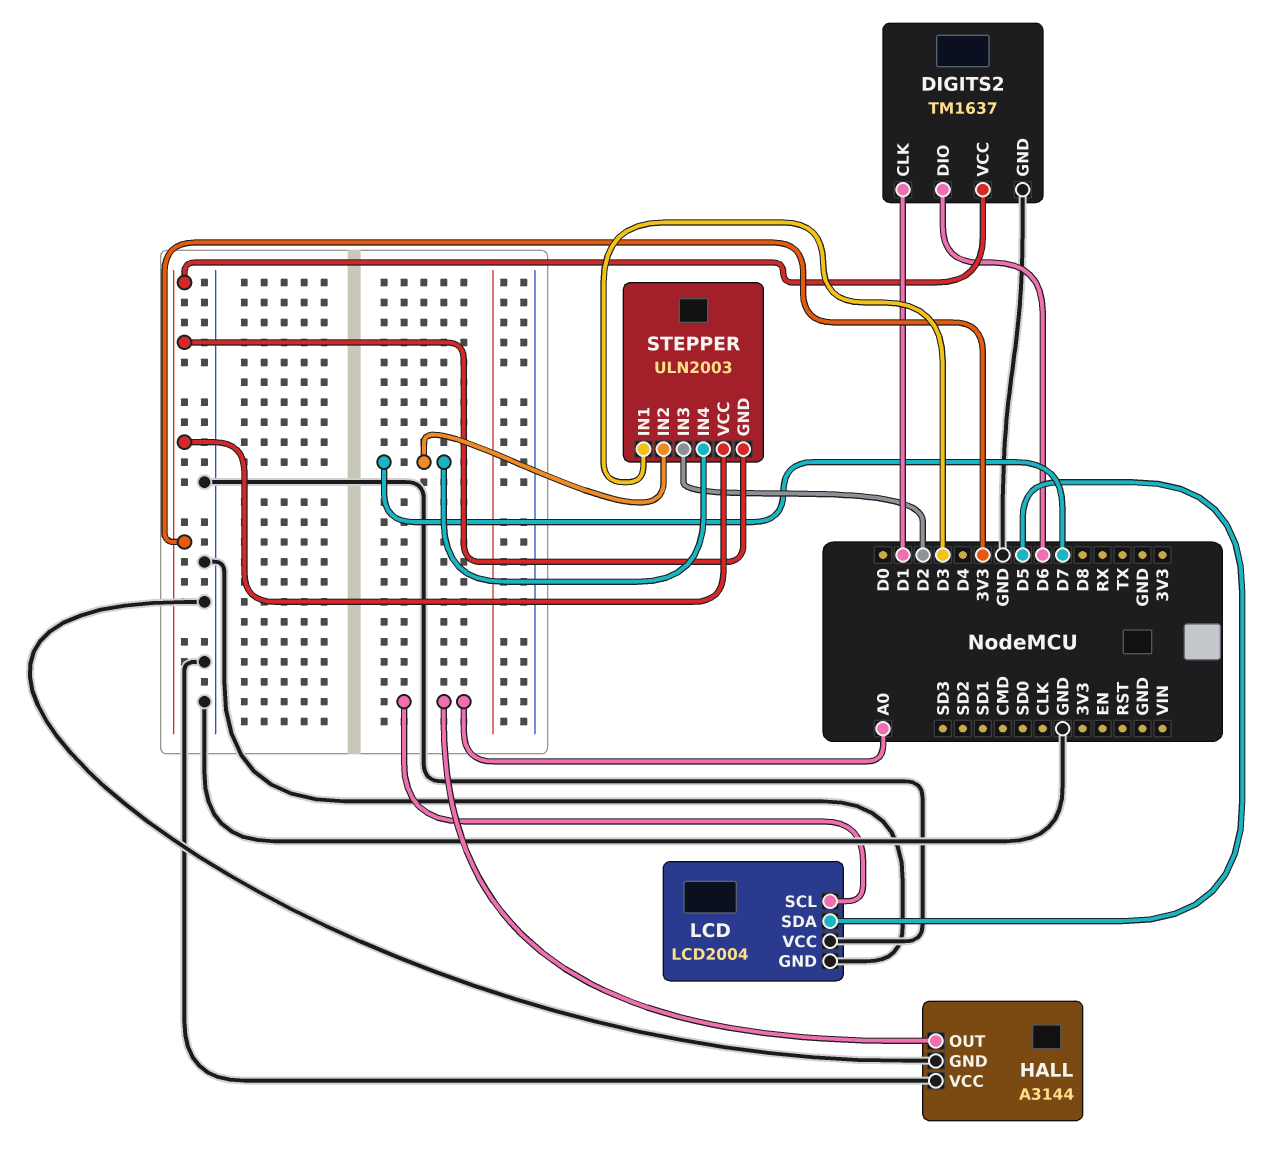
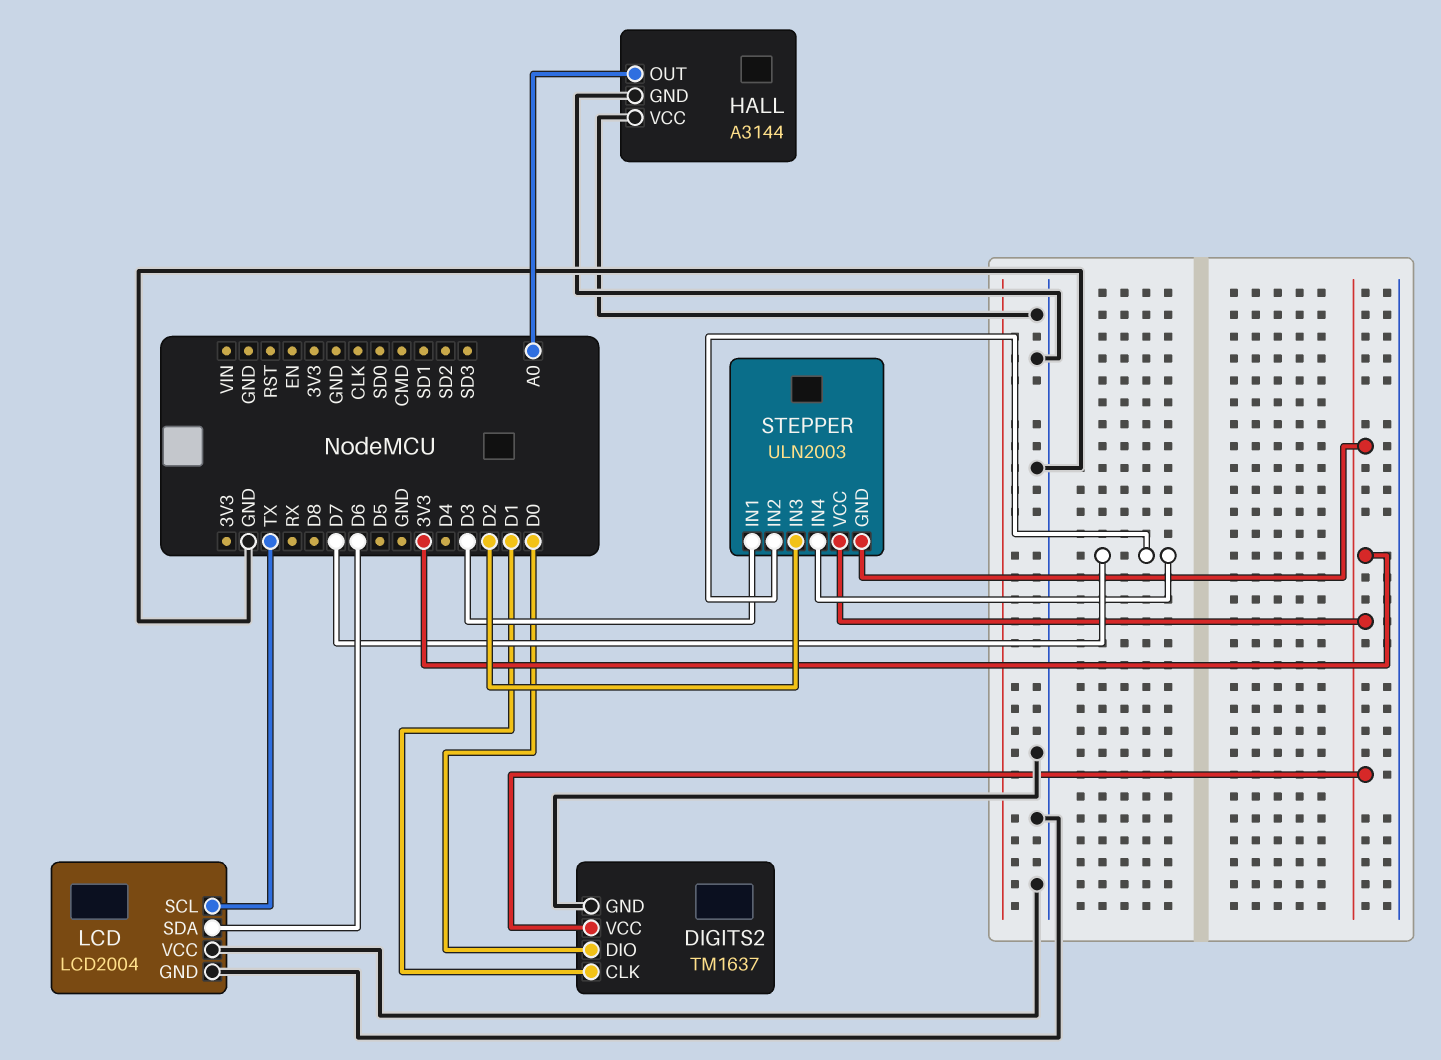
DIGITS2 pin DIO: D6 -> D0
LCD pin SCL: A0 -> TX
LCD pin SDA: D5 -> D6

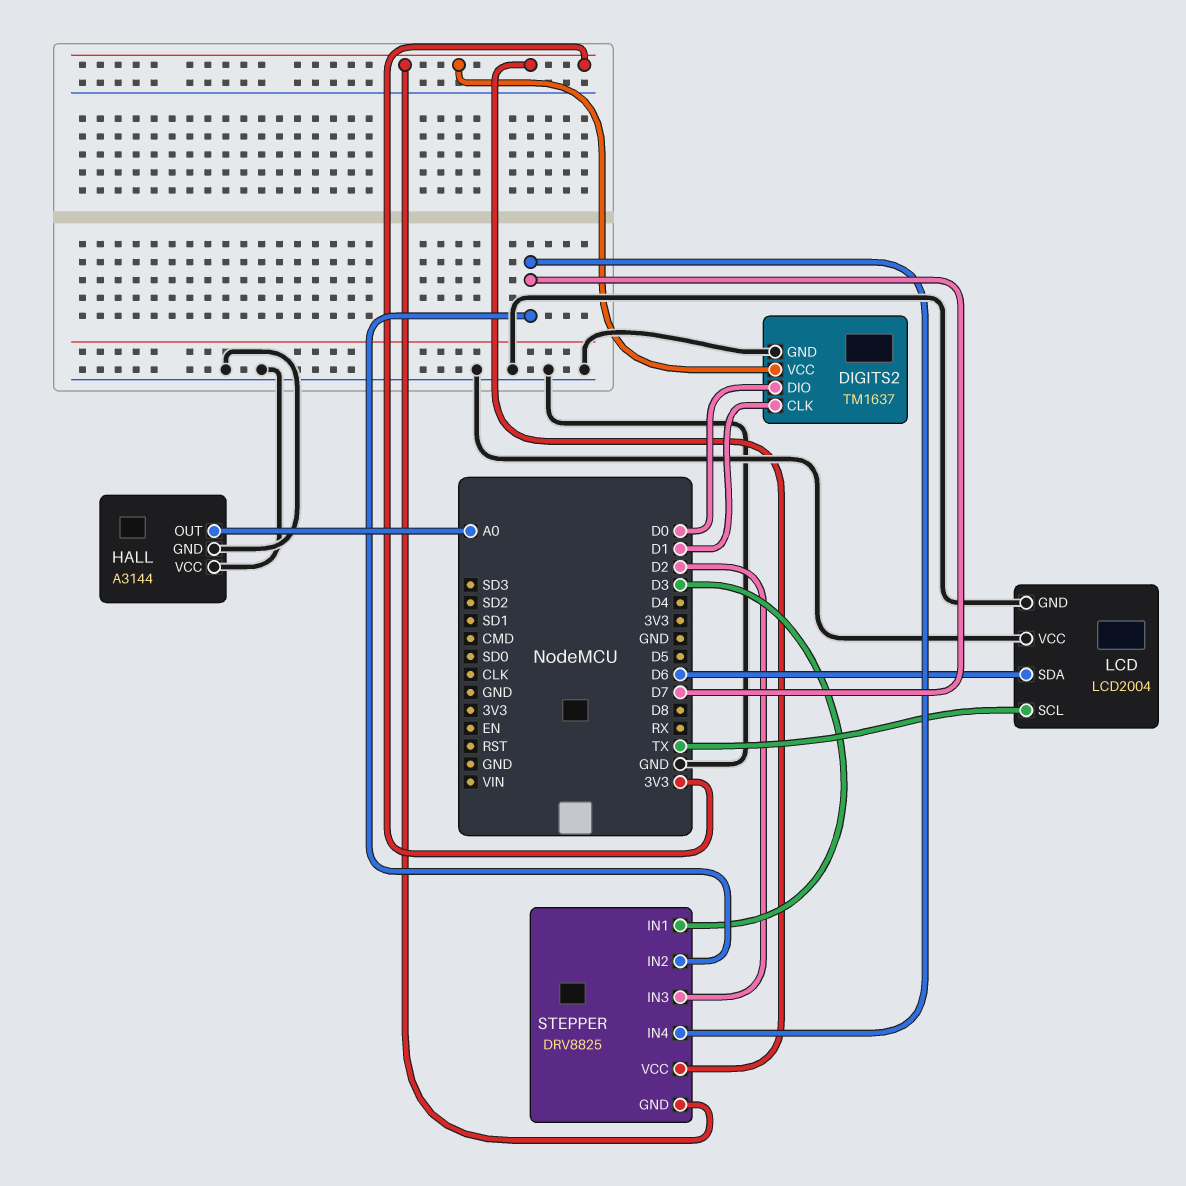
STEPPER: ULN2003 -> DRV8825

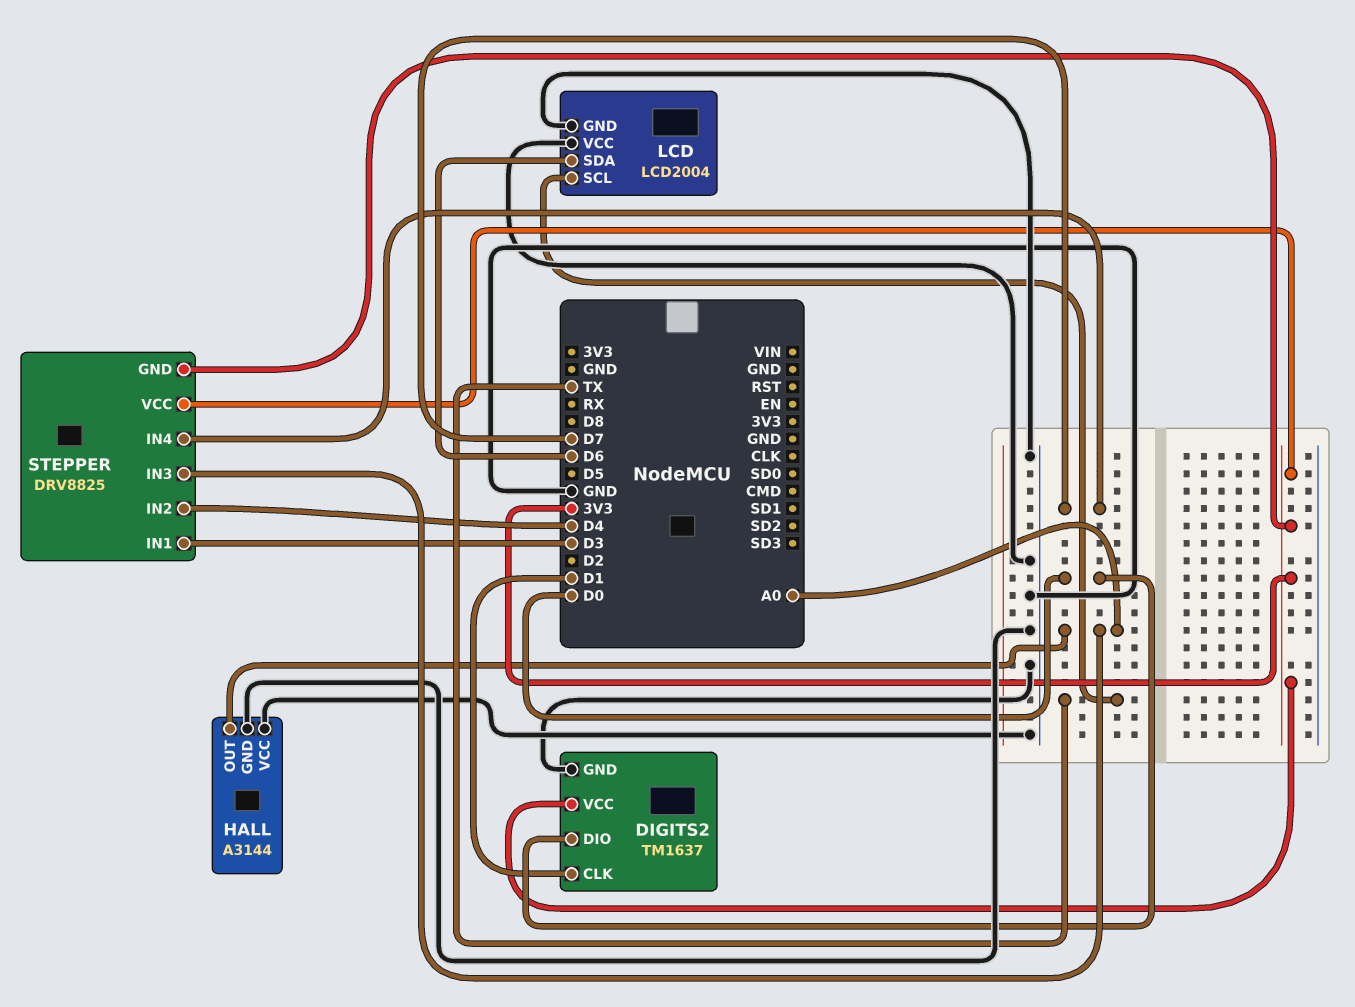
STEPPER pin IN2: D7 -> D4
STEPPER pin IN3: D2 -> A0

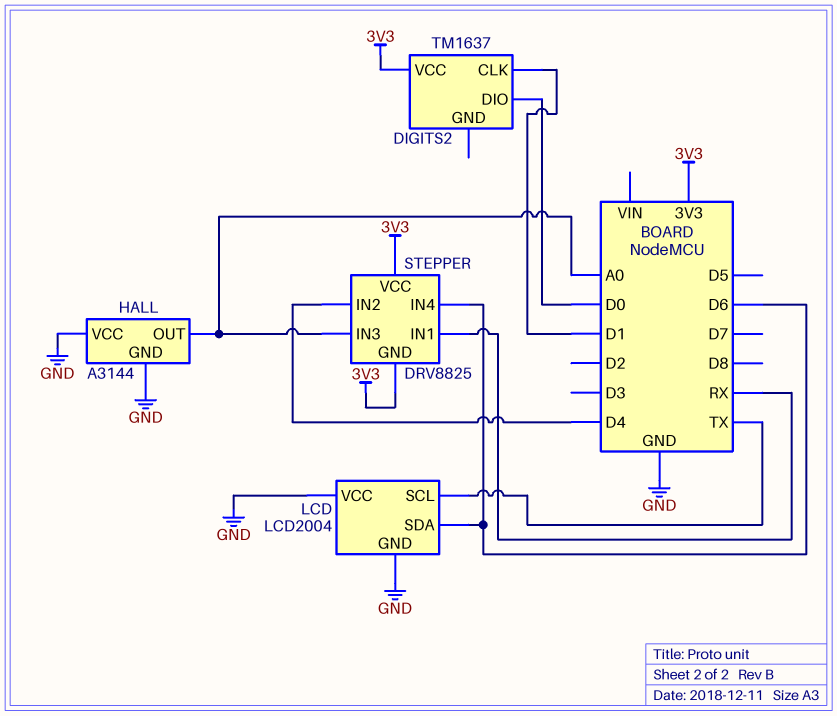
DIGITS2 pin GND: GND -> none
STEPPER pin IN1: D3 -> RX
STEPPER pin IN4: D7 -> D6

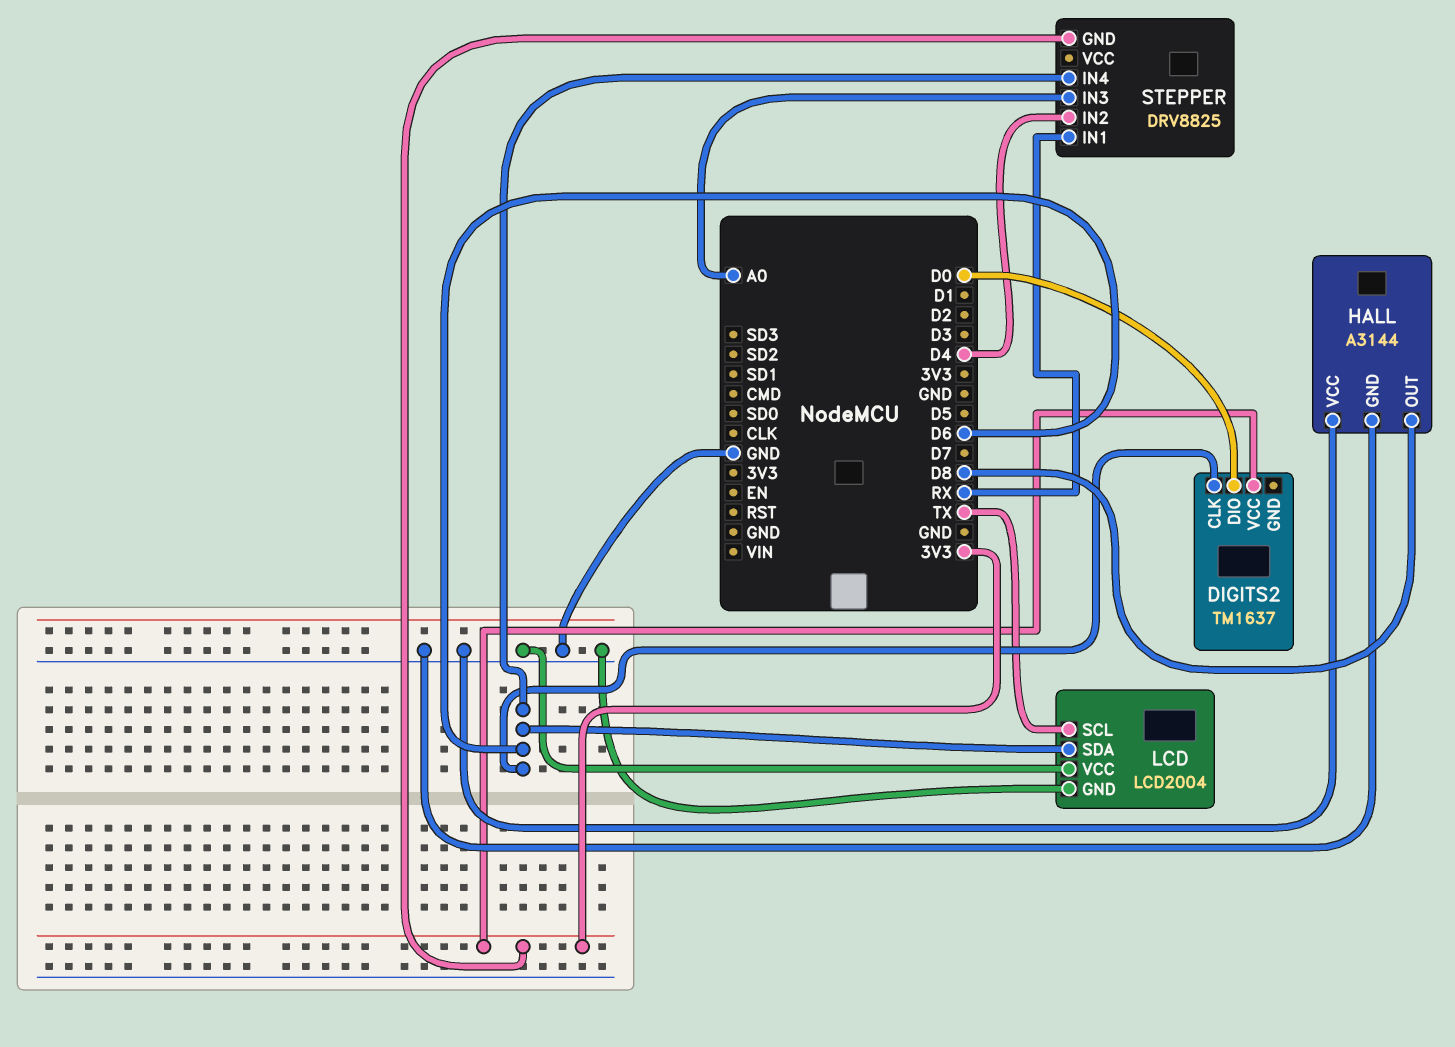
DIGITS2 pin CLK: D1 -> D6
HALL pin OUT: A0 -> D8
STEPPER pin VCC: 3V3 -> none

